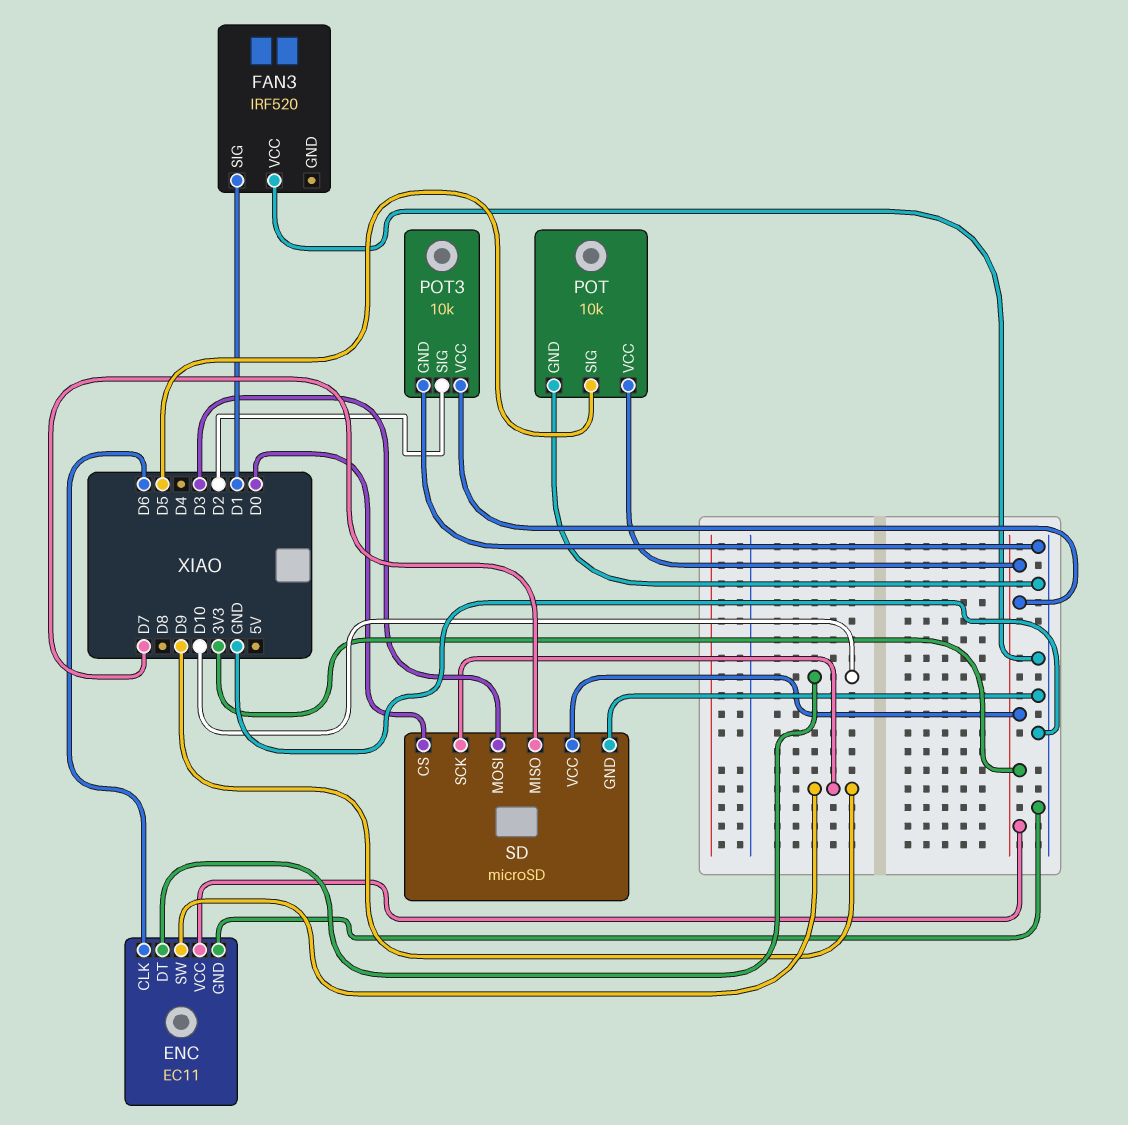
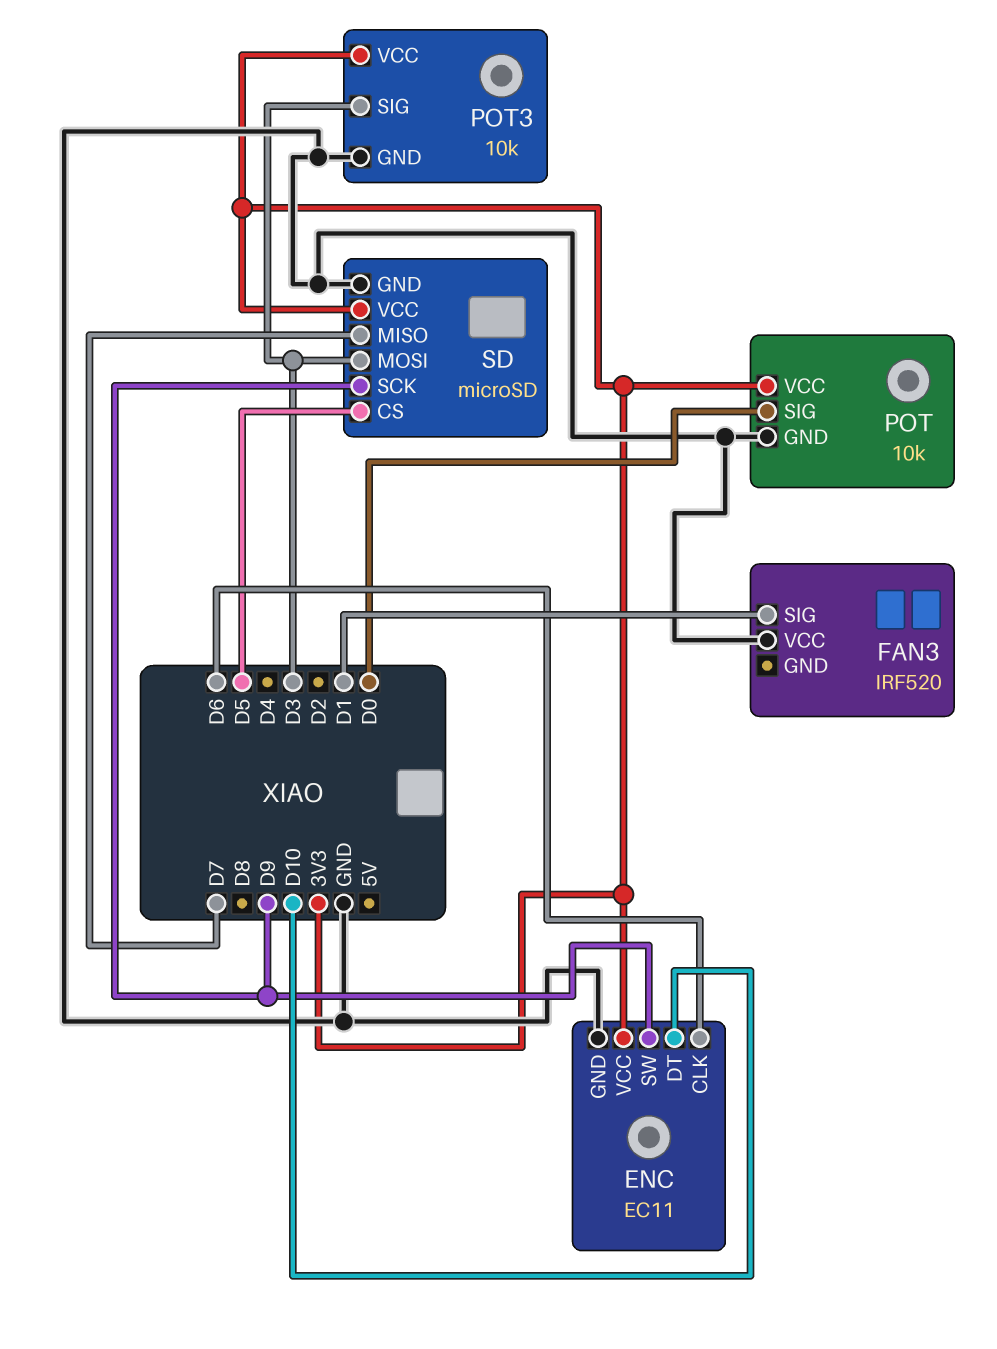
POT pin SIG: D5 -> D0
POT3 pin SIG: D2 -> D3
SD pin CS: D0 -> D5

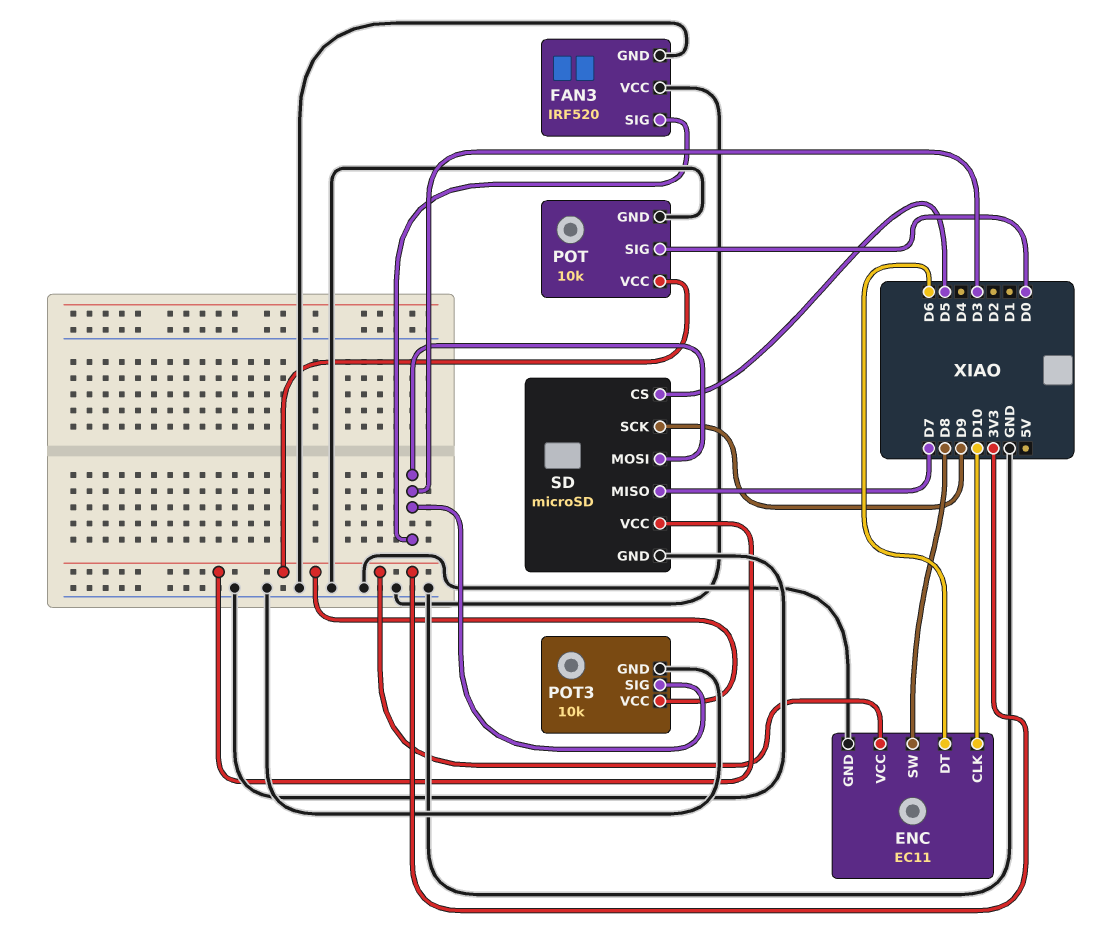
ENC pin CLK: D6 -> D10
ENC pin DT: D10 -> D6
ENC pin SW: D9 -> D8
FAN3 pin GND: none -> GND
FAN3 pin SIG: D1 -> D3

